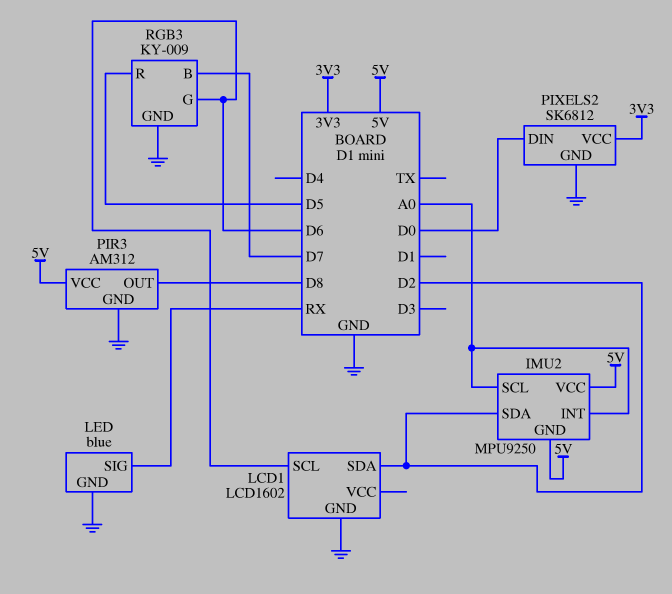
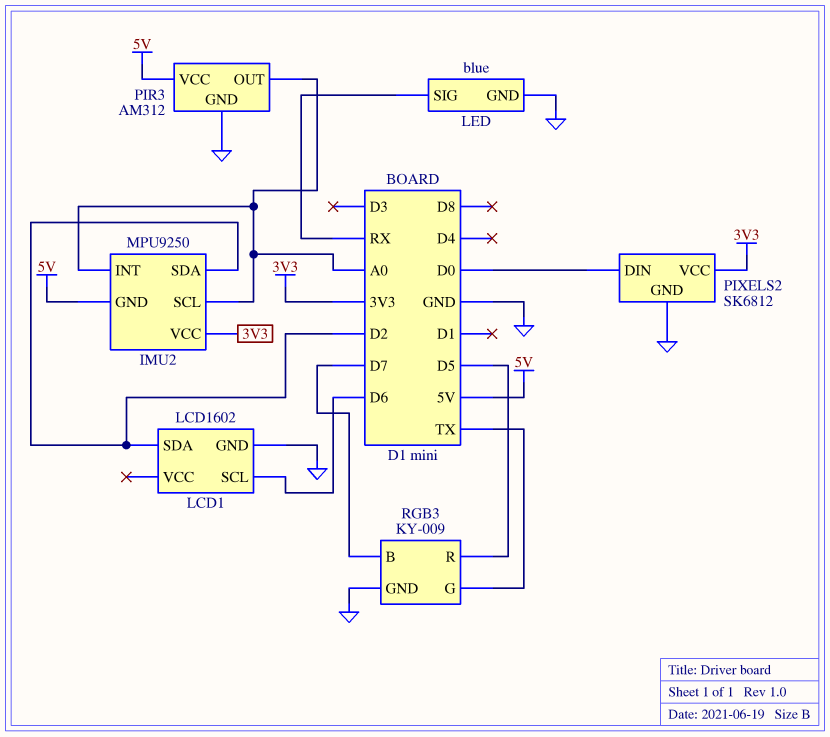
IMU2 pin VCC: 5V -> 3V3
PIR3 pin OUT: D8 -> A0
RGB3 pin G: D6 -> TX

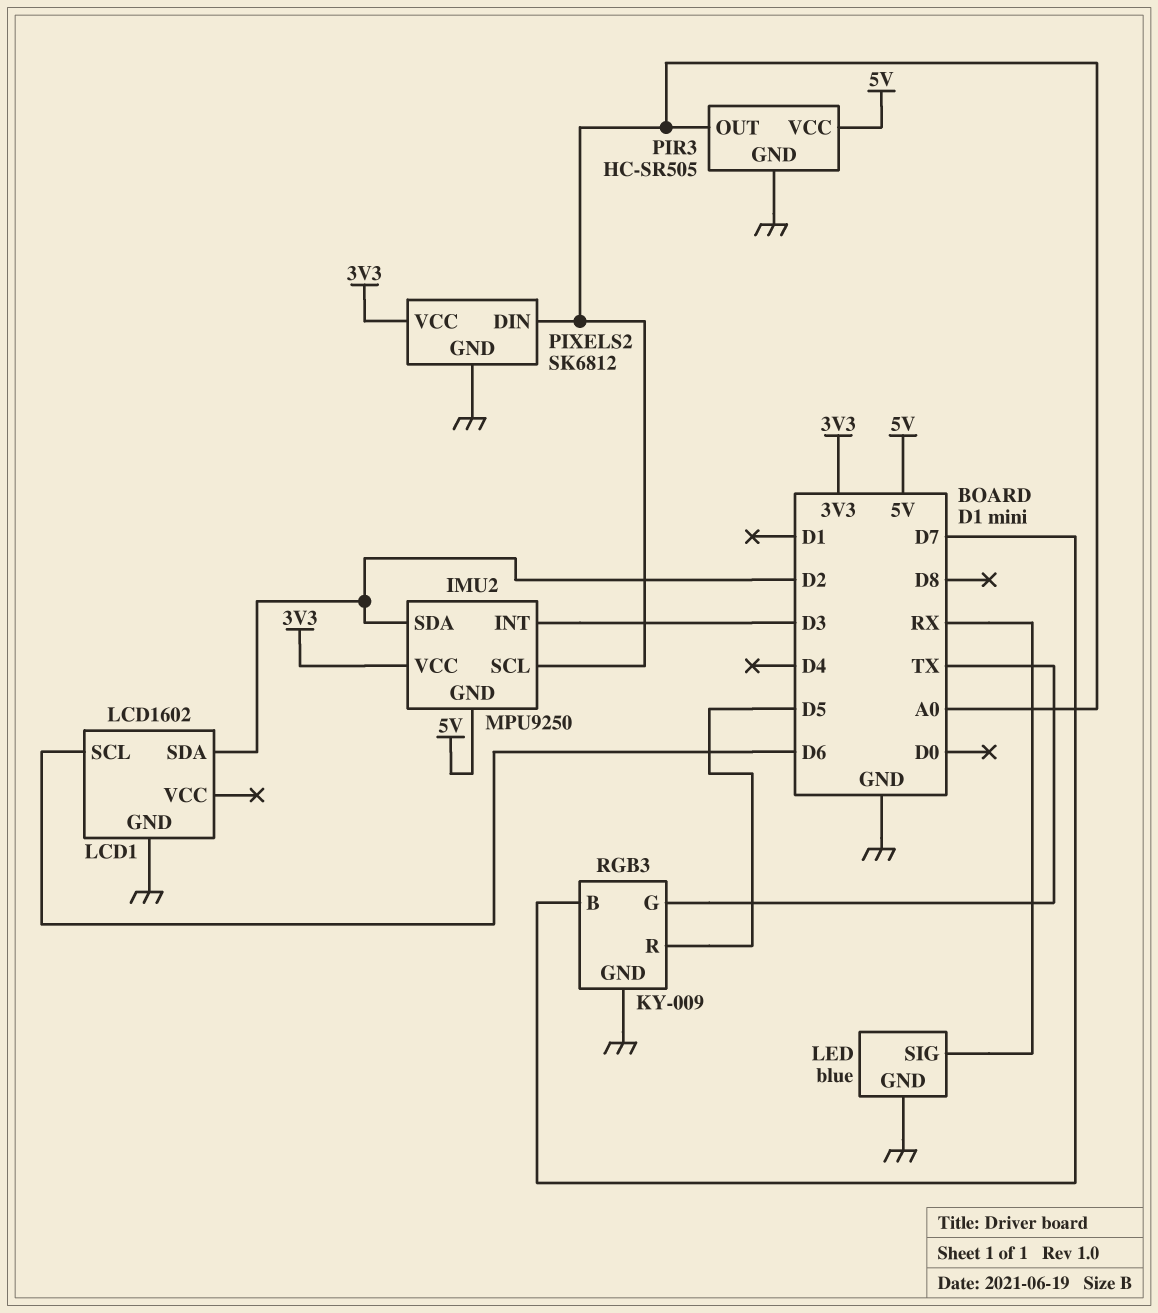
IMU2 pin INT: A0 -> D3
PIR3: AM312 -> HC-SR505
PIXELS2 pin DIN: D0 -> A0

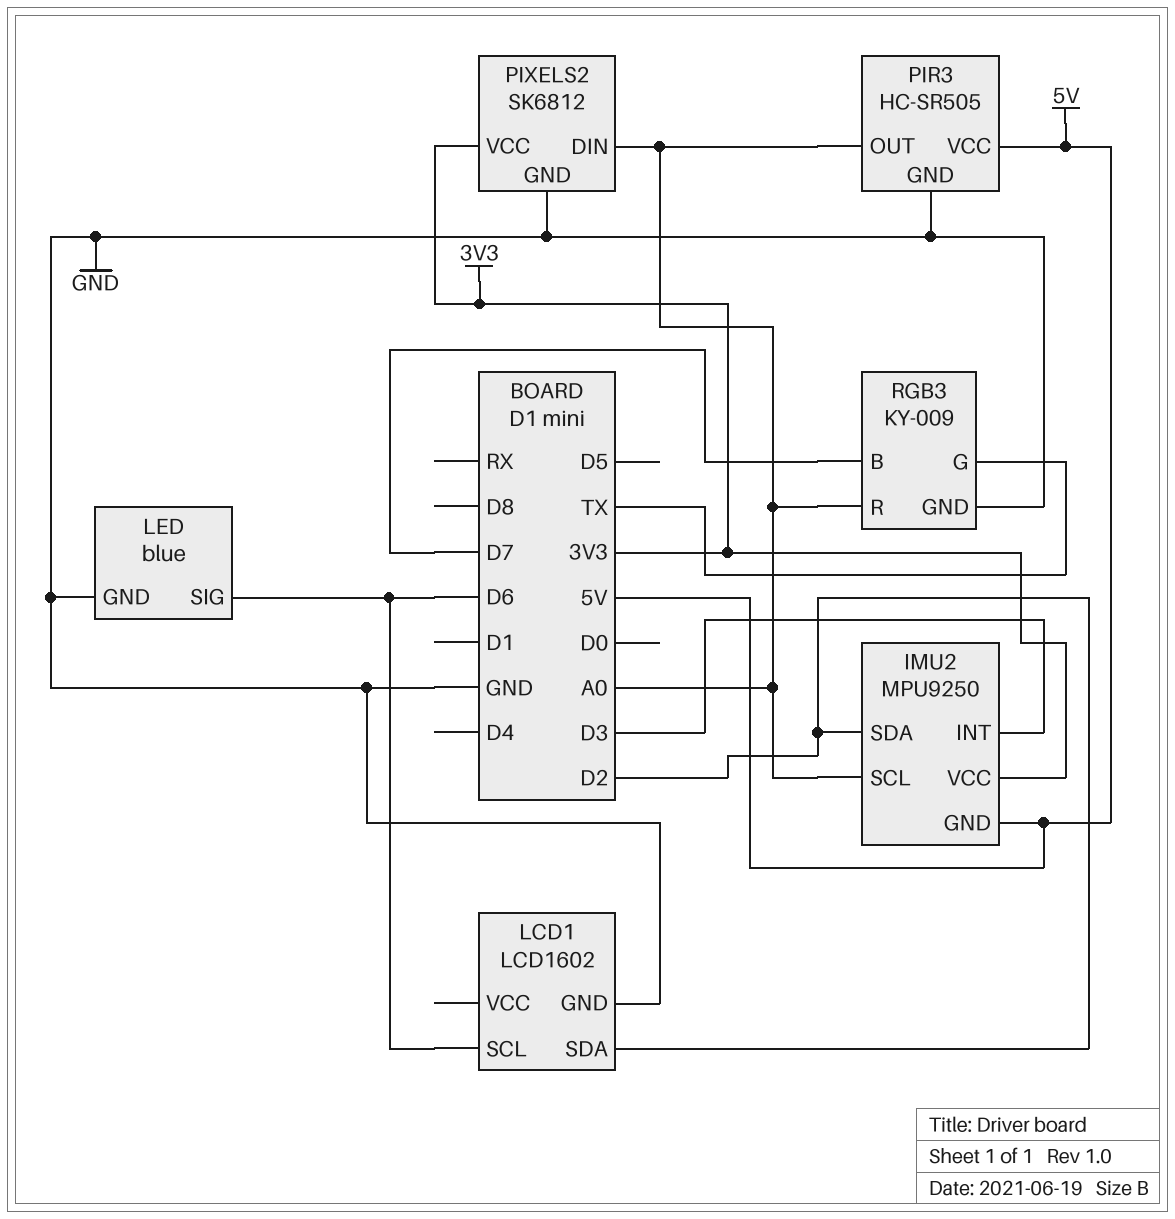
LED pin SIG: RX -> D6
RGB3 pin R: D5 -> A0

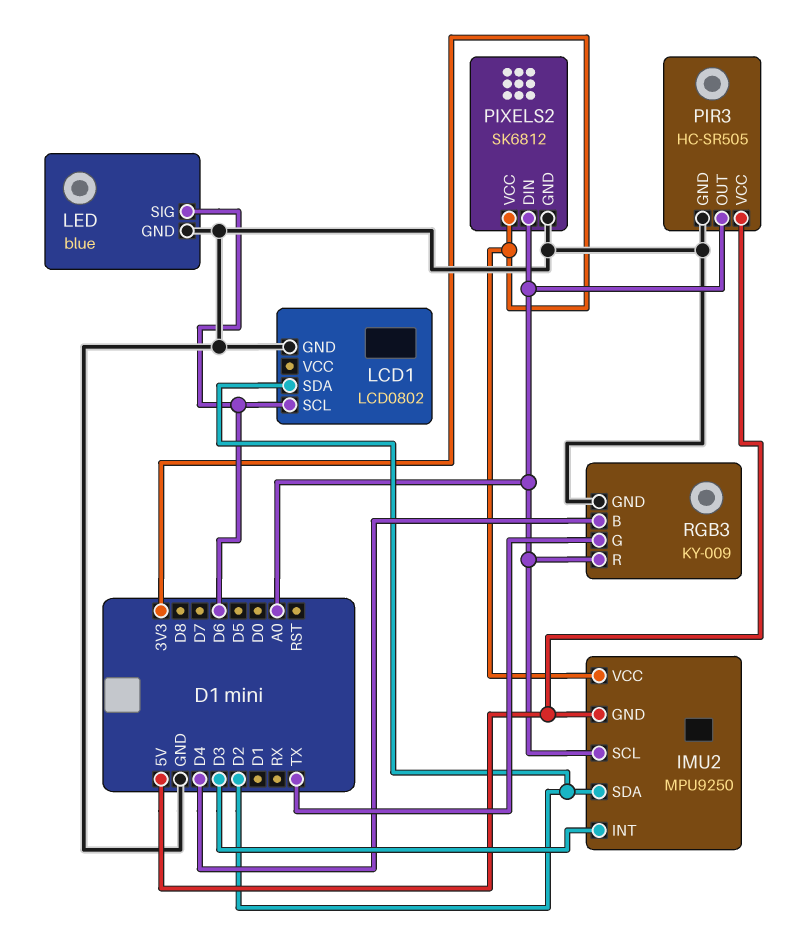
LCD1: LCD1602 -> LCD0802
RGB3 pin B: D7 -> D4

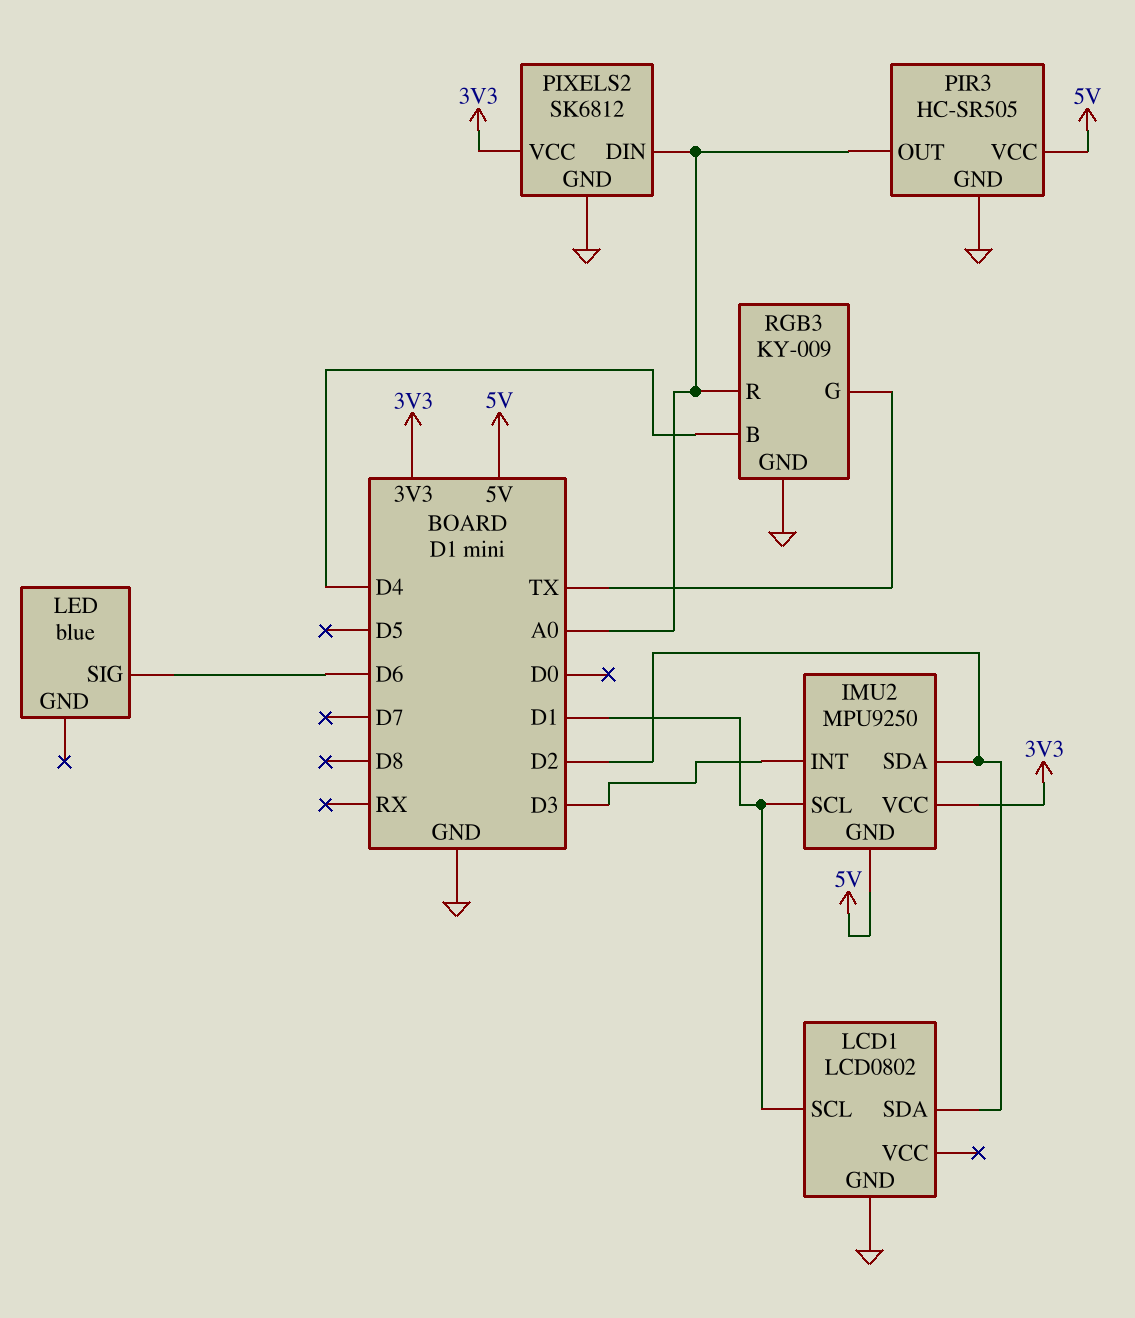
IMU2 pin SCL: A0 -> D1
LCD1 pin SCL: D6 -> D1
LED pin GND: GND -> none

